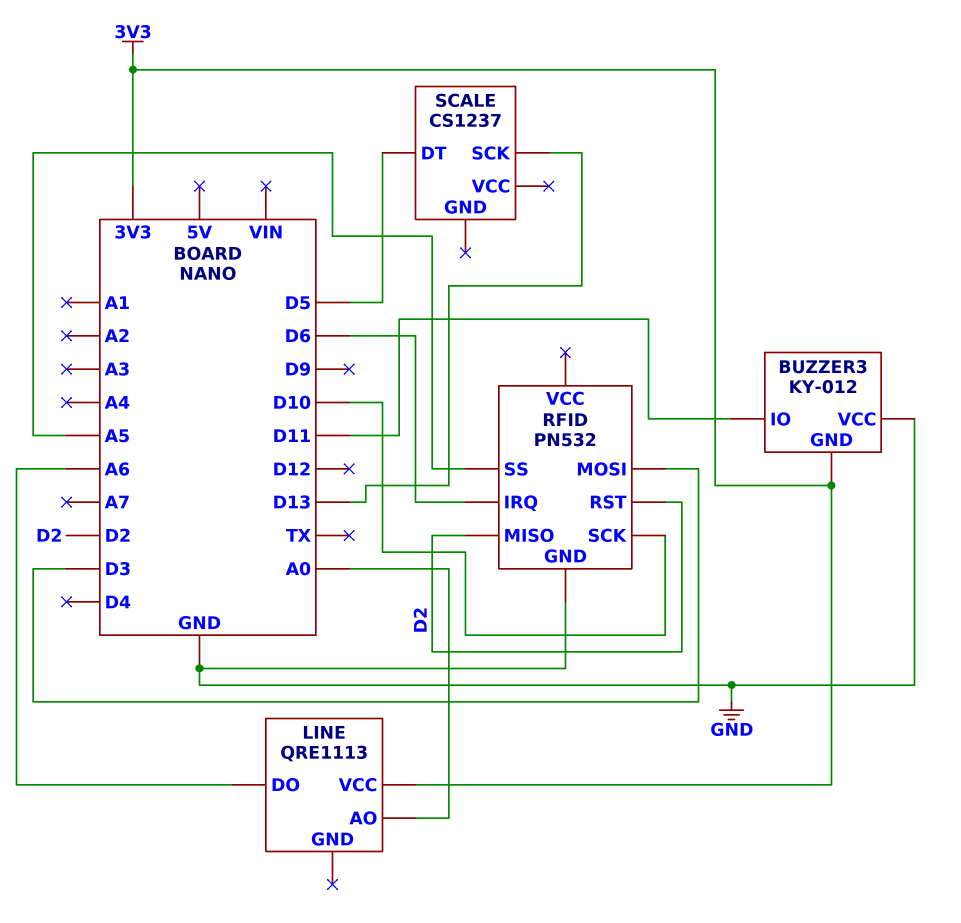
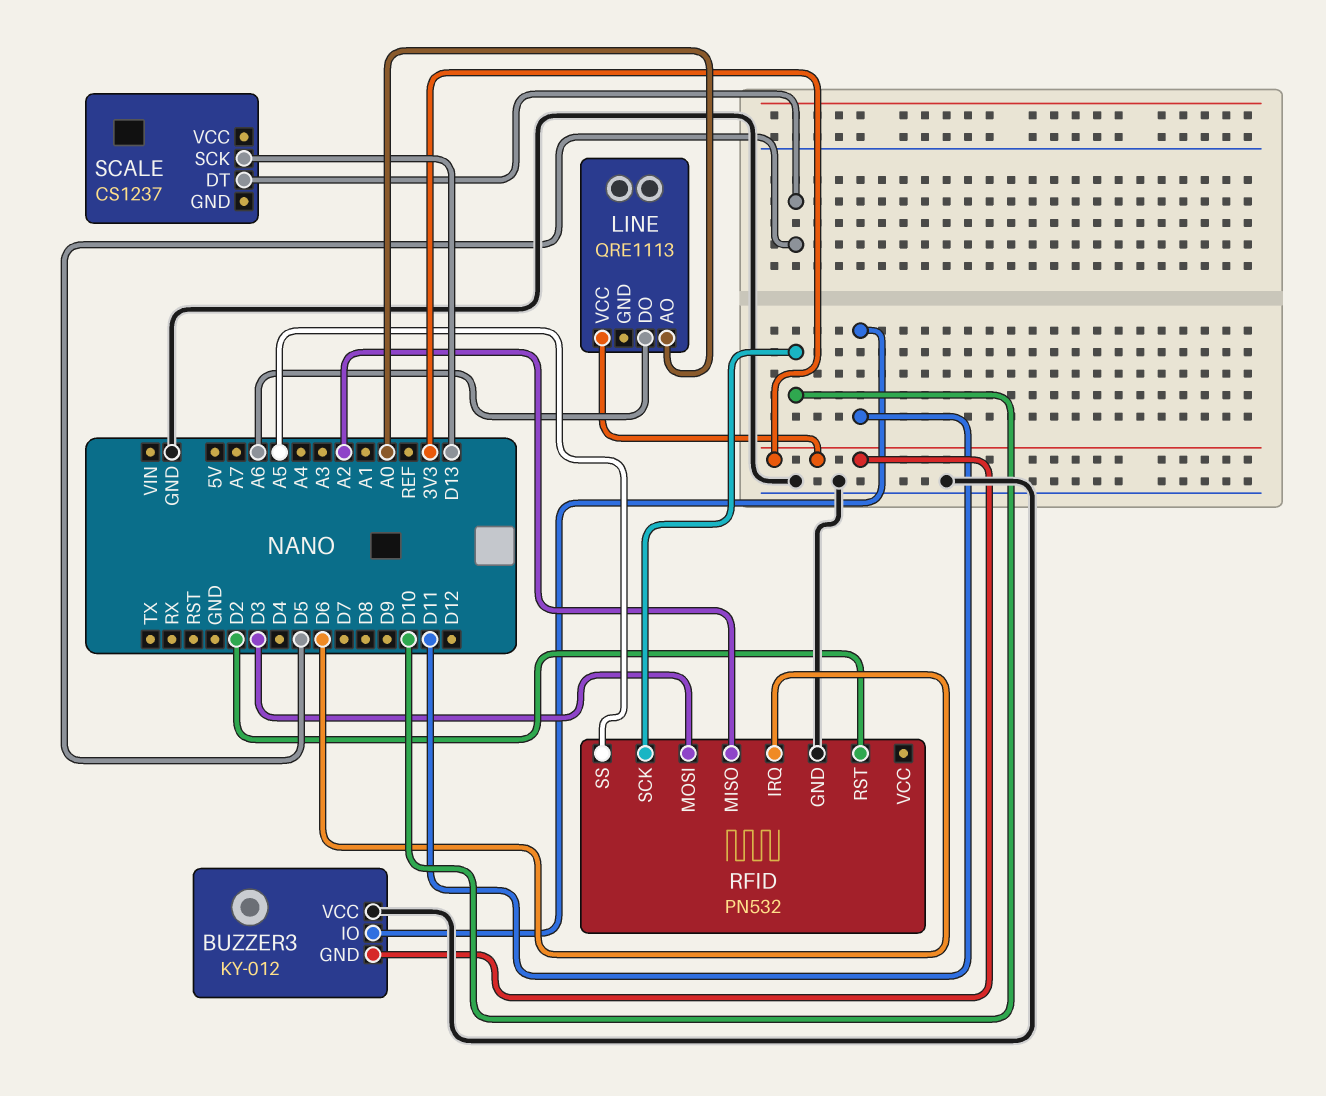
RFID pin MISO: D2 -> A2

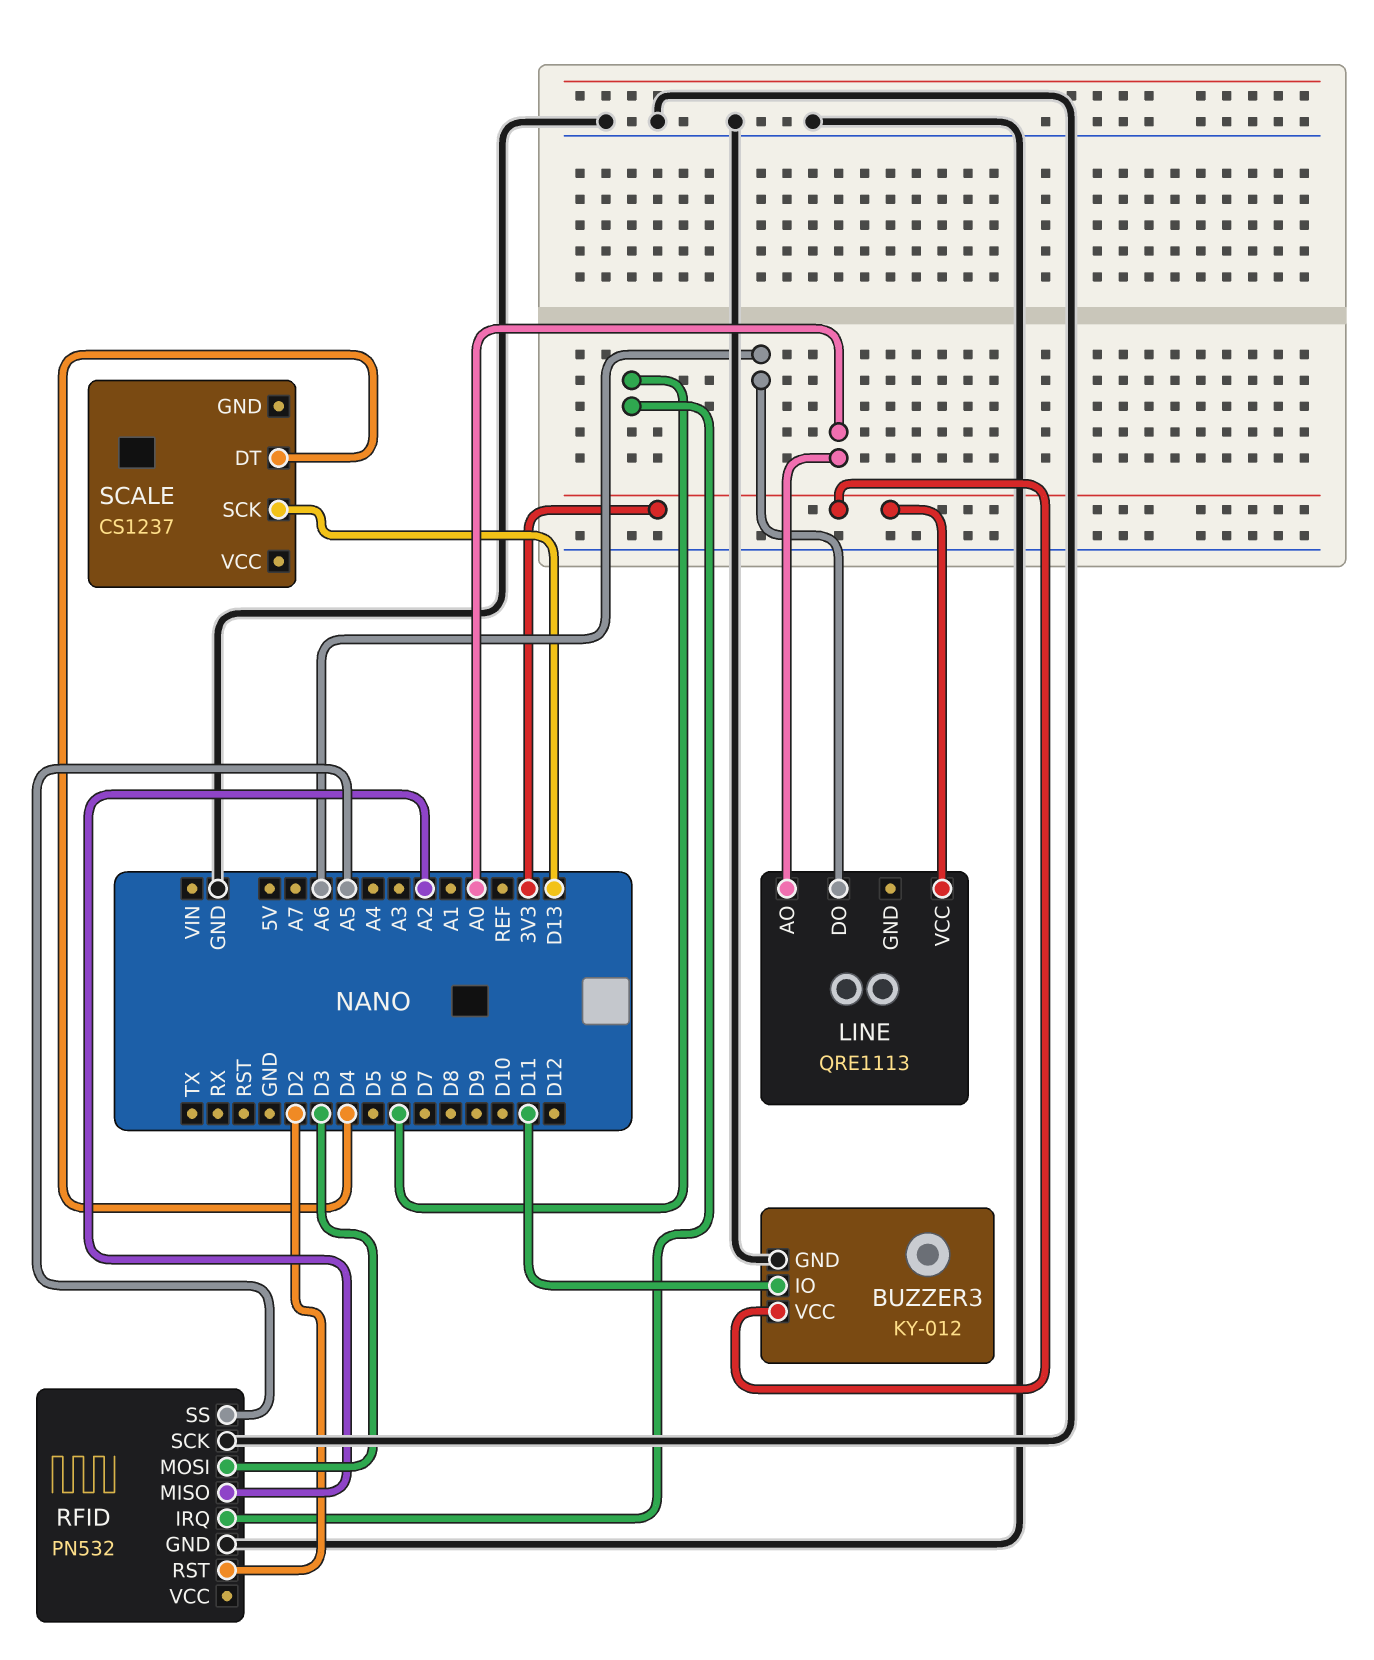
BUZZER3 pin GND: 3V3 -> GND
BUZZER3 pin VCC: GND -> 3V3
RFID pin SCK: D10 -> GND
SCALE pin DT: D5 -> D4

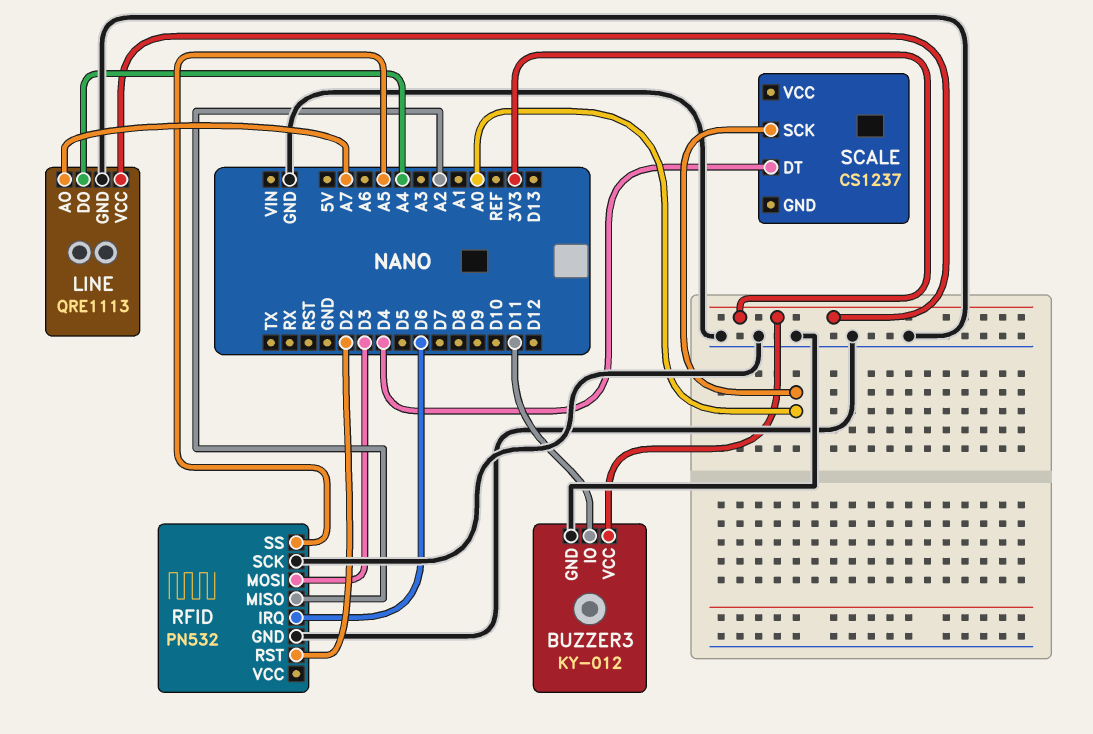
LINE pin AO: A0 -> A7
LINE pin DO: A6 -> A4
LINE pin GND: none -> GND
SCALE pin SCK: D13 -> A0

